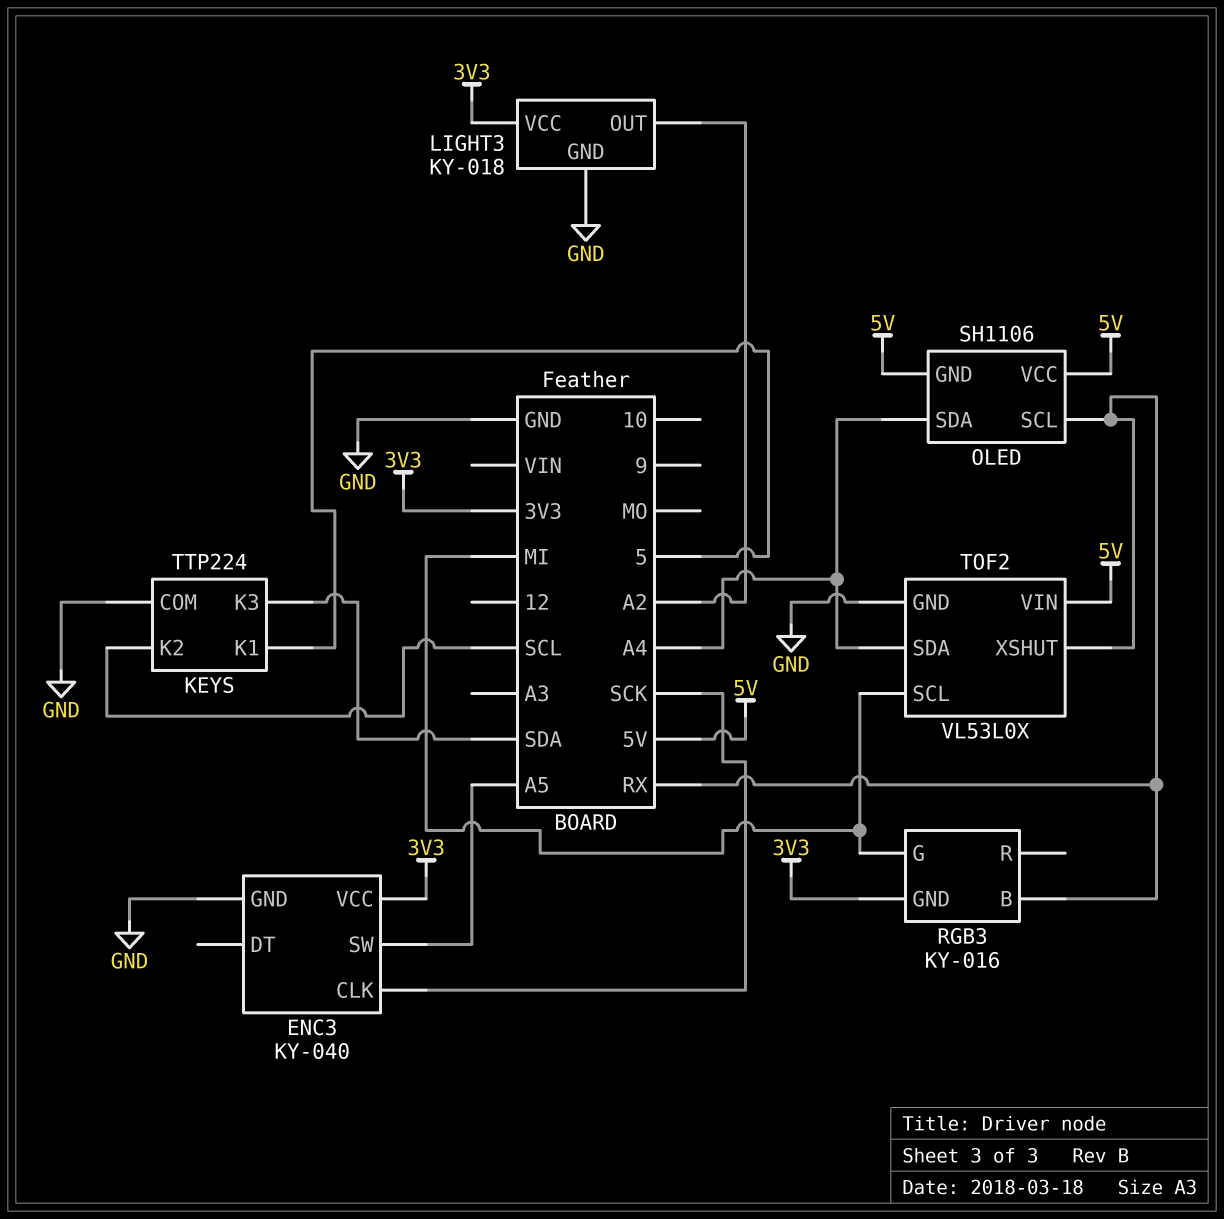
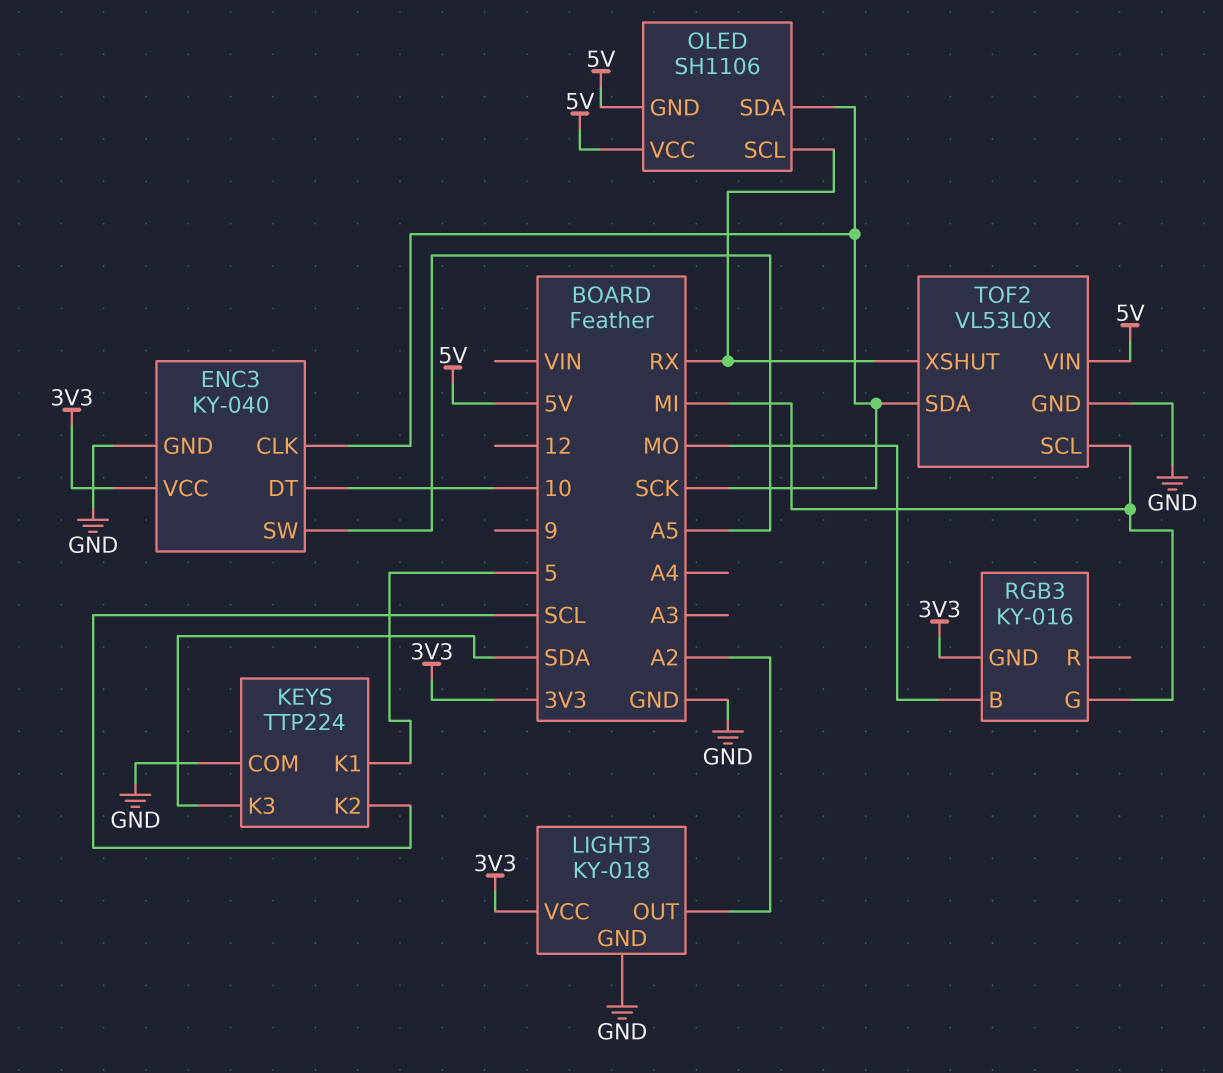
ENC3 pin DT: none -> 10
OLED pin SDA: A4 -> SCK
RGB3 pin B: RX -> MO
TOF2 pin SDA: A4 -> SCK

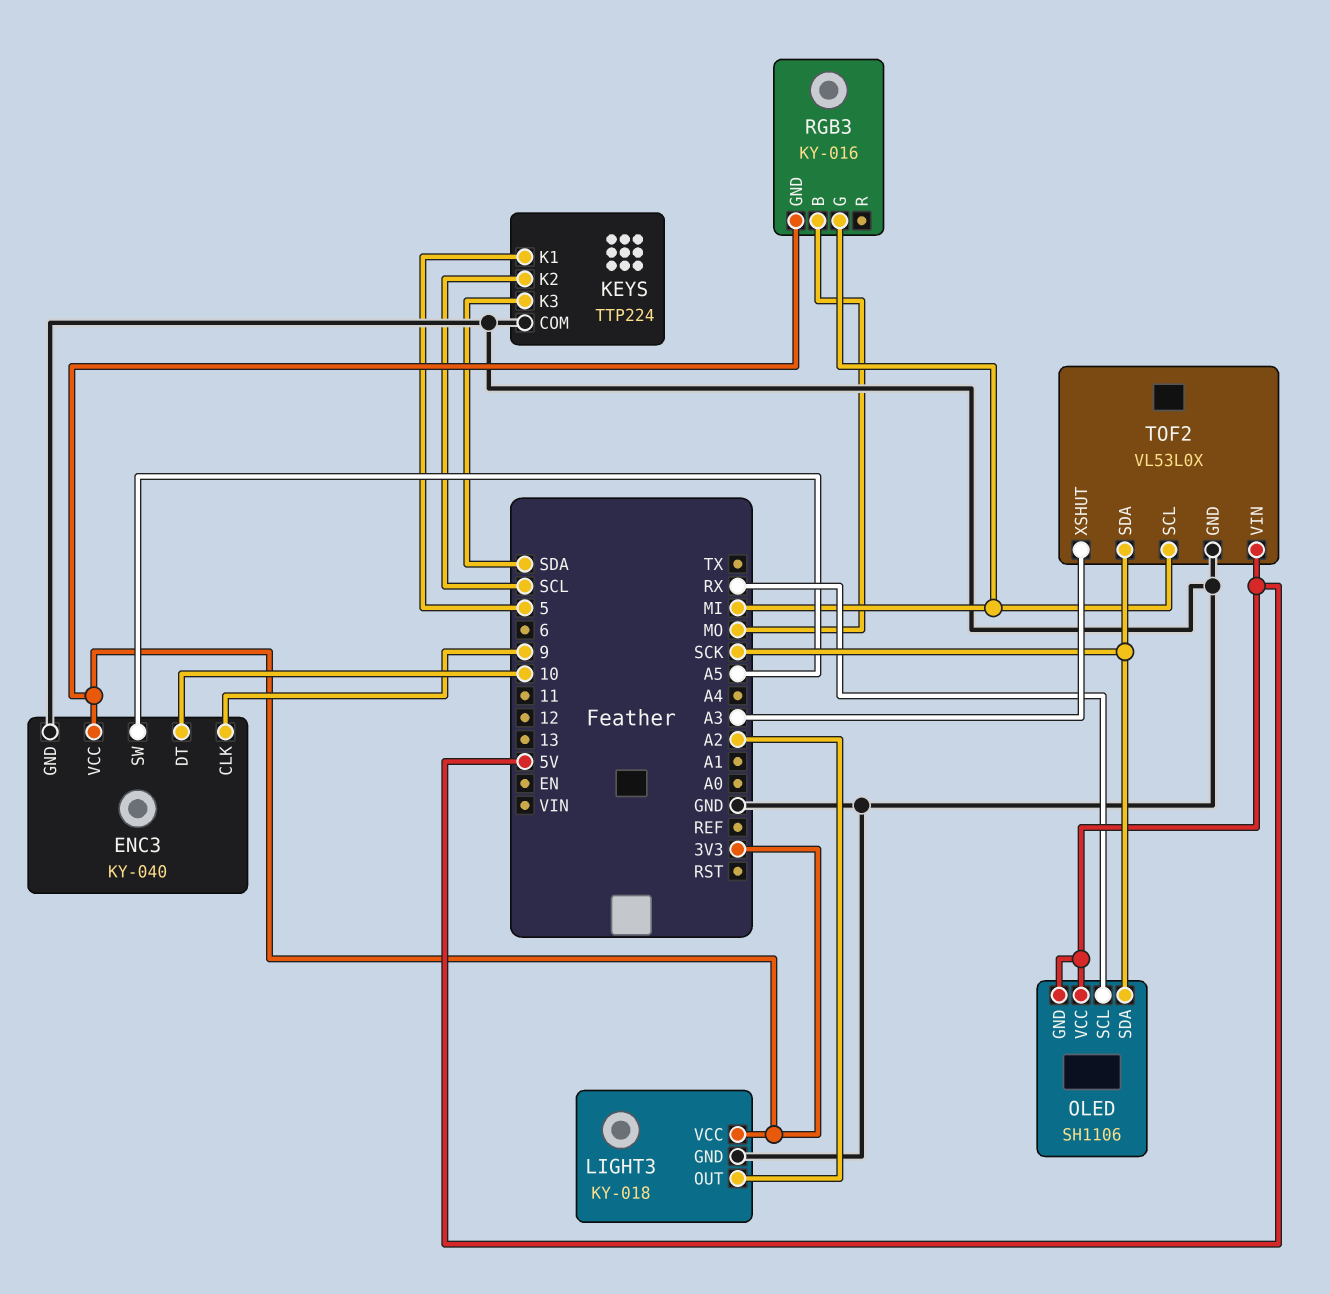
ENC3 pin CLK: SCK -> 9
TOF2 pin XSHUT: RX -> A3

